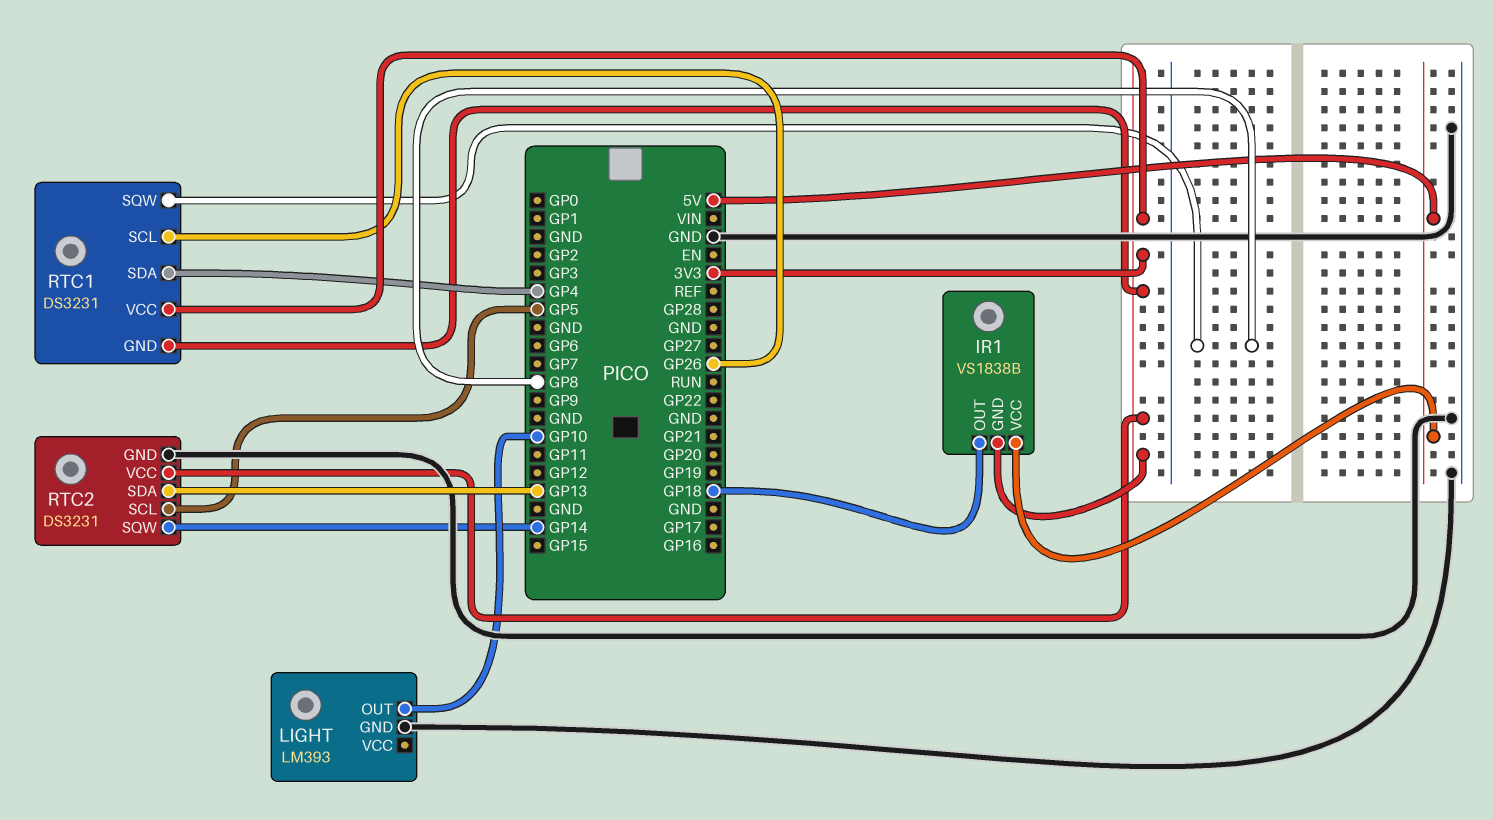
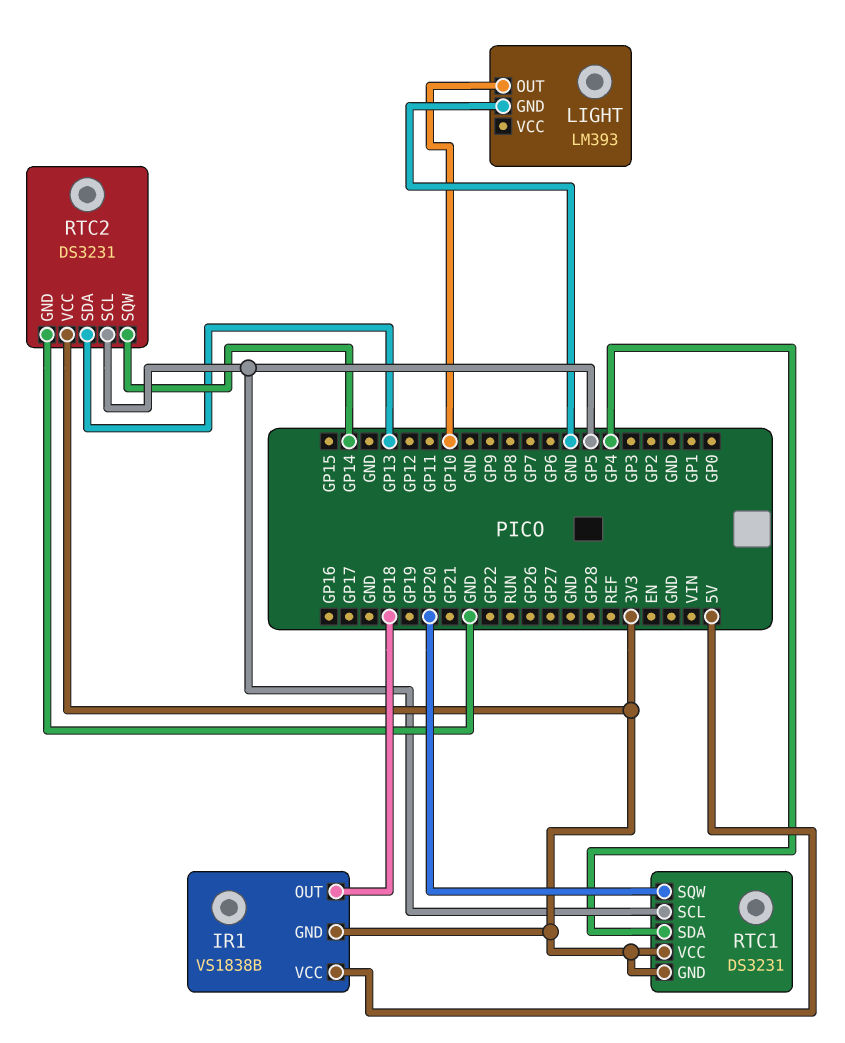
RTC1 pin SCL: GP26 -> GP5
RTC1 pin SQW: GP8 -> GP20

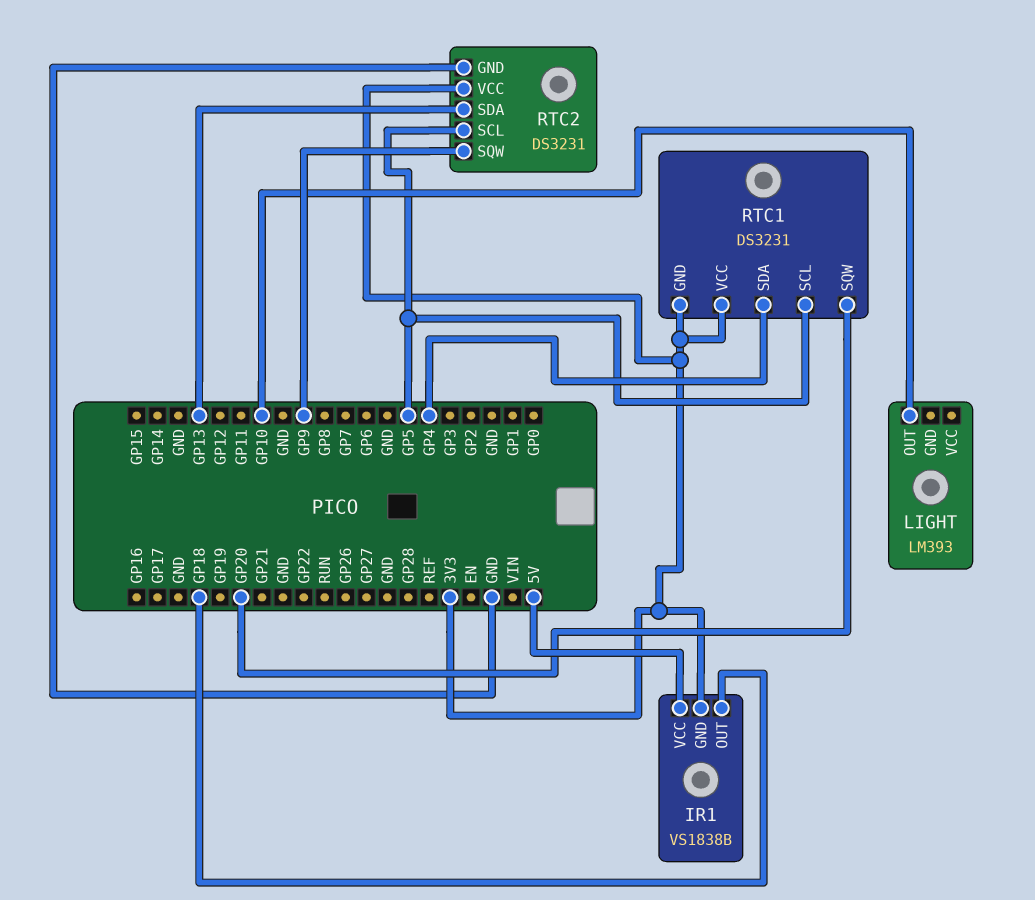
LIGHT pin GND: GND -> none
RTC2 pin SQW: GP14 -> GP9

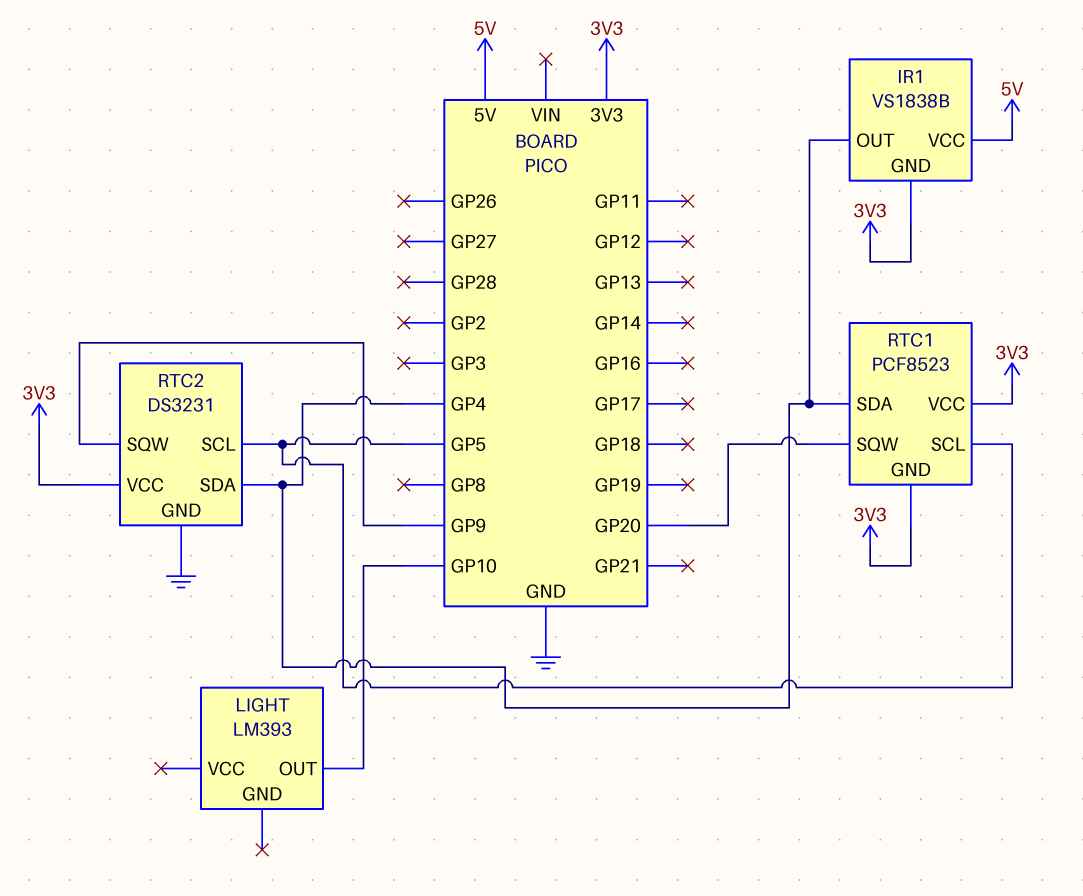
IR1 pin OUT: GP18 -> GP4
RTC1: DS3231 -> PCF8523
RTC2 pin SDA: GP13 -> GP4

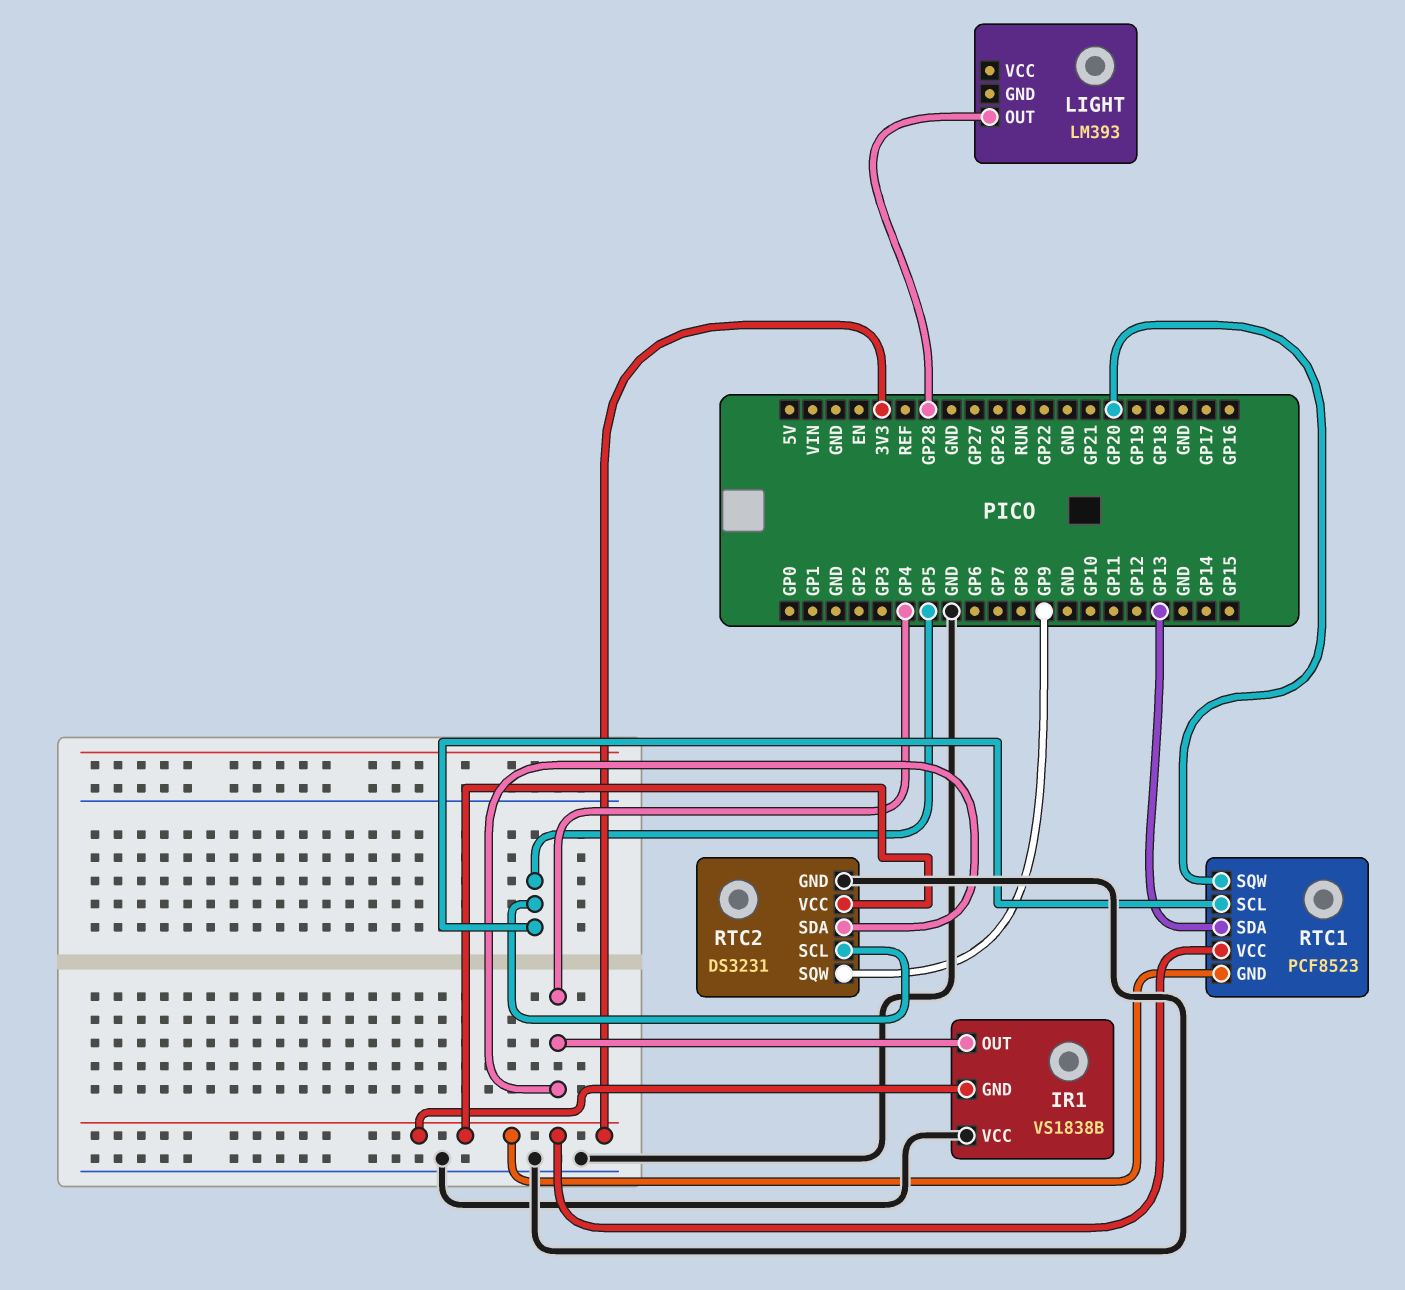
IR1 pin VCC: 5V -> GND
LIGHT pin OUT: GP10 -> GP28
RTC1 pin SDA: GP4 -> GP13

